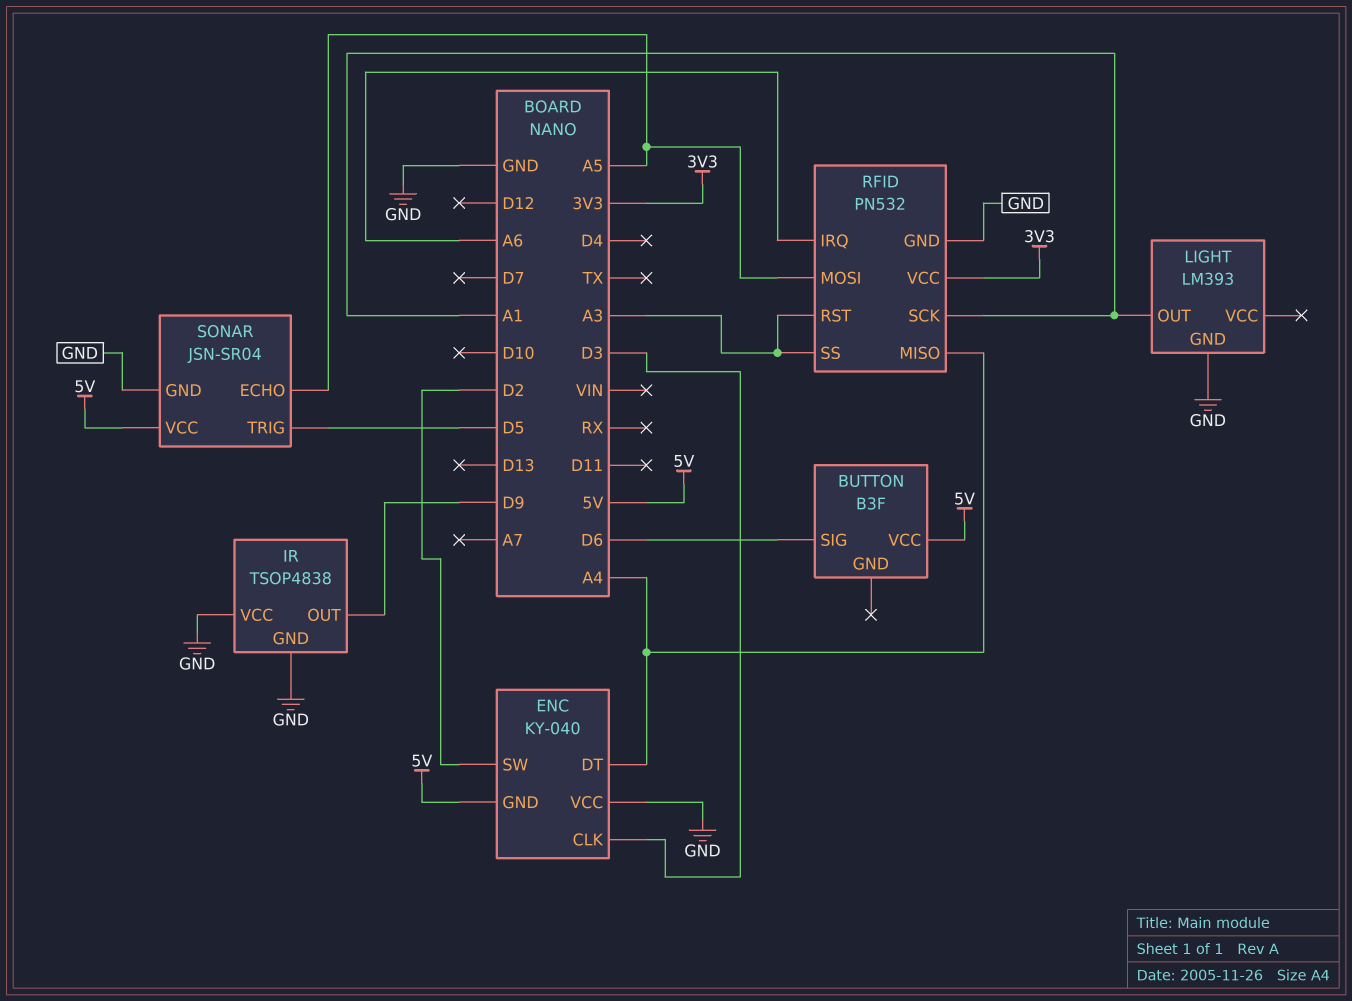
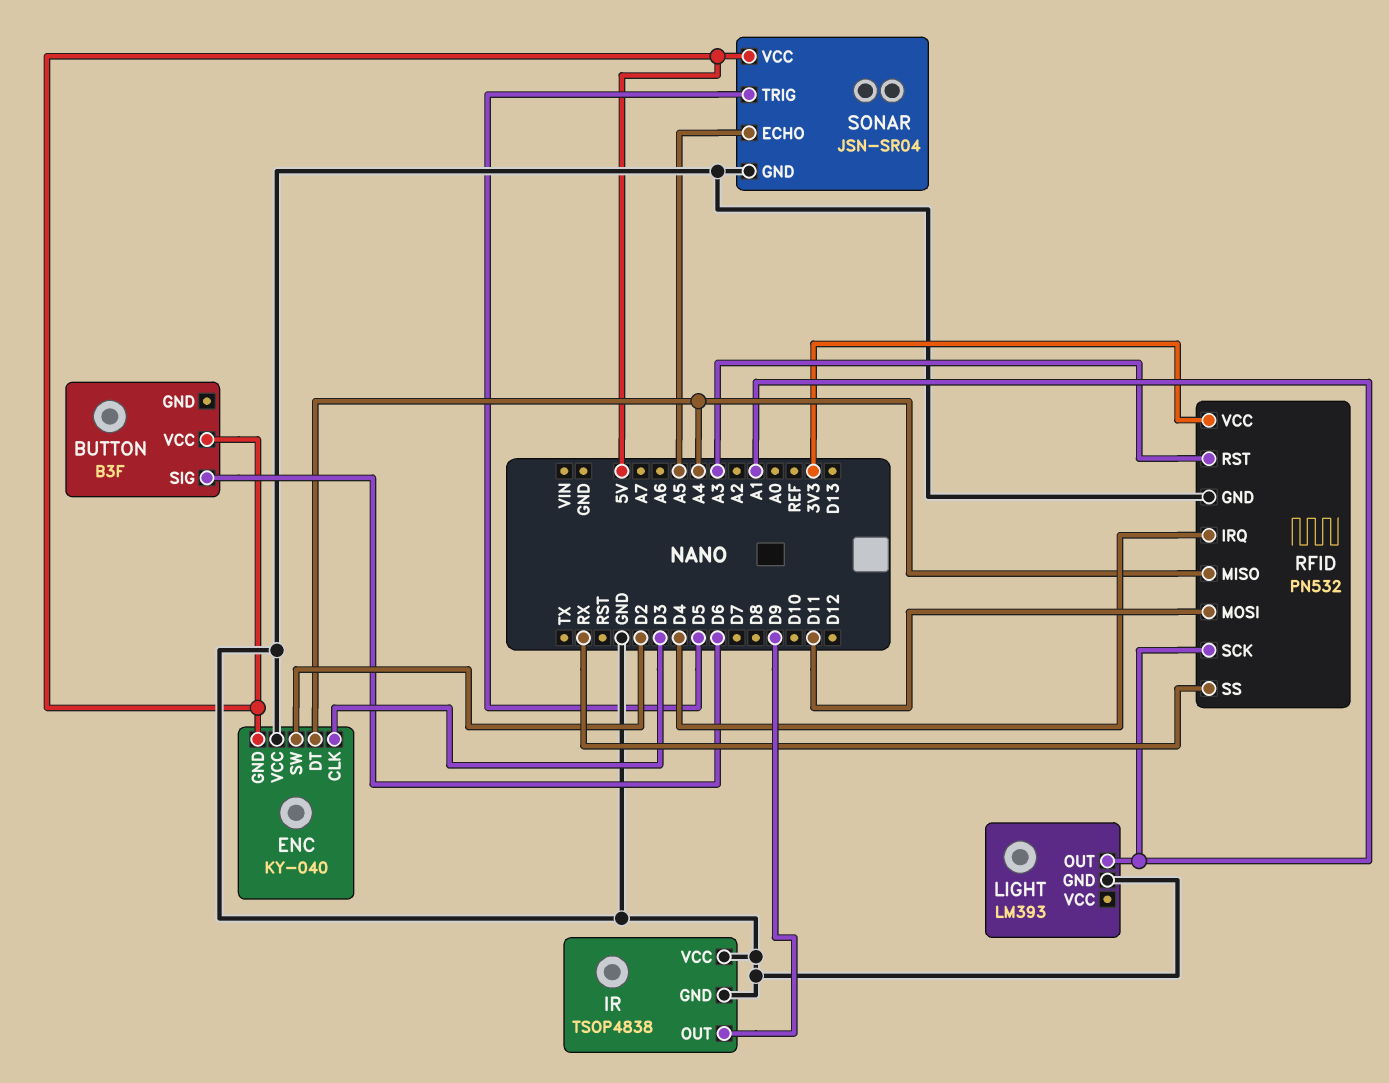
RFID pin IRQ: A6 -> D4
RFID pin MOSI: A5 -> D11
RFID pin SS: A3 -> RX

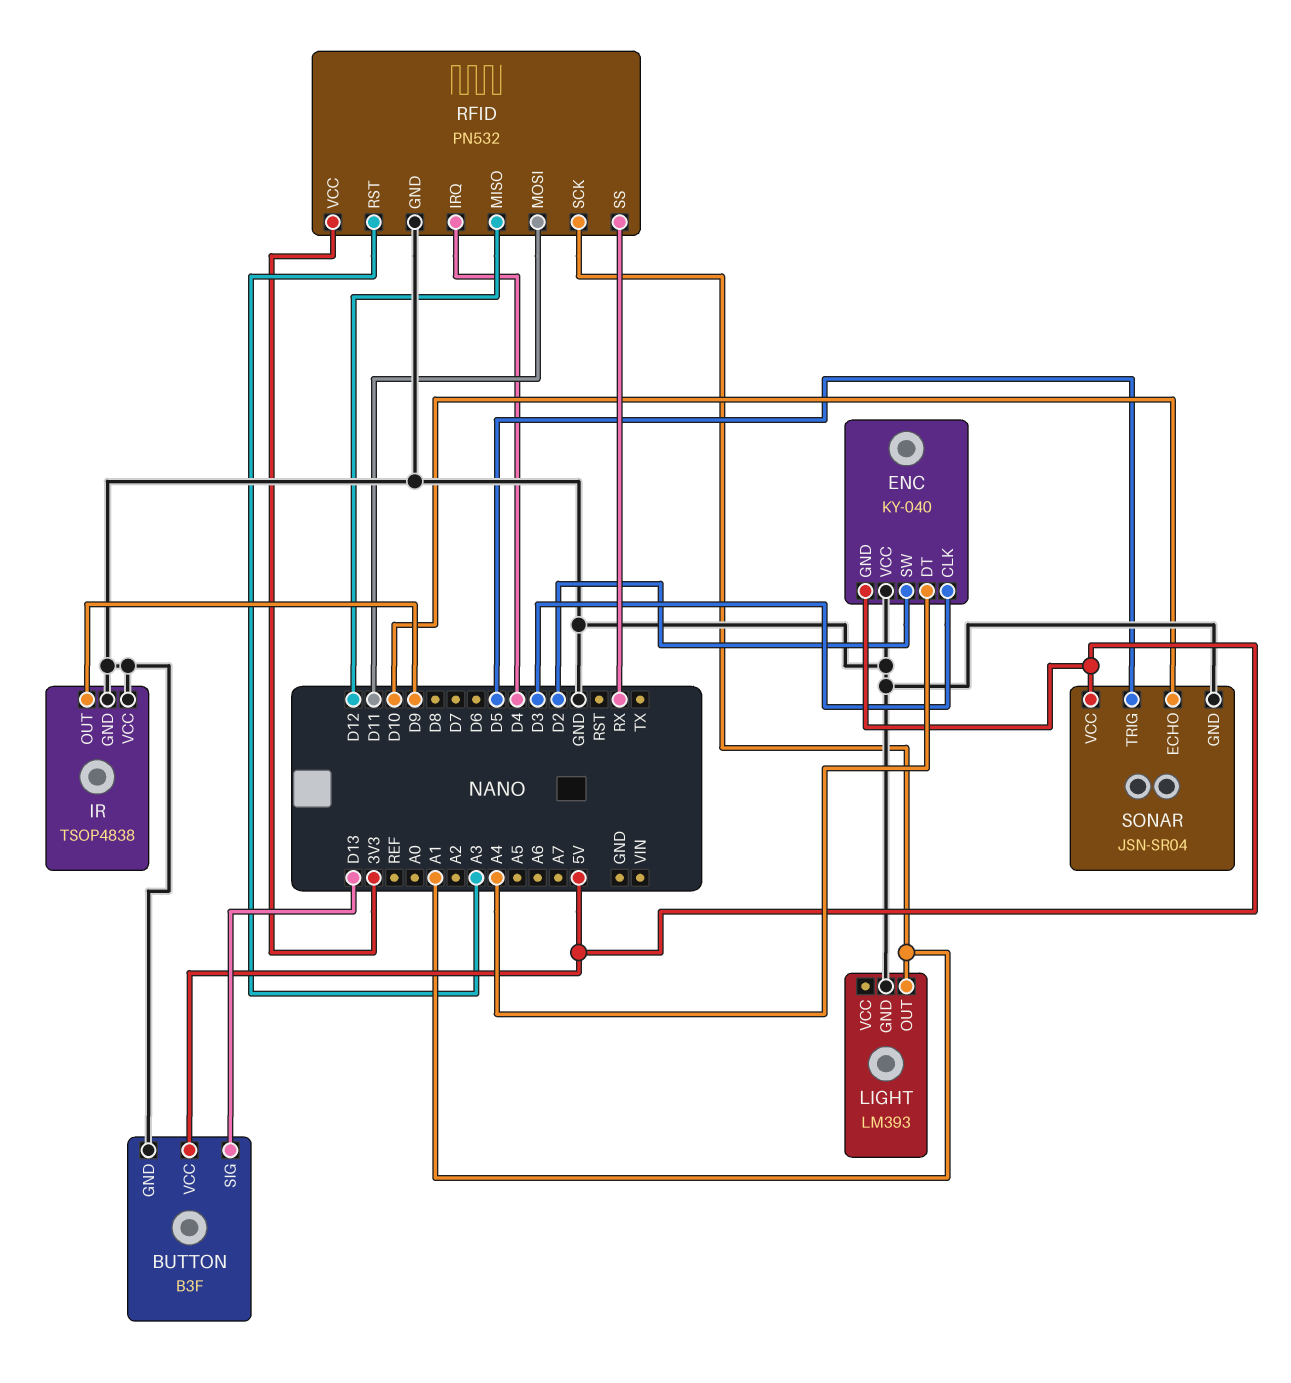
BUTTON pin GND: none -> GND
BUTTON pin SIG: D6 -> D13
RFID pin MISO: A4 -> D12
SONAR pin ECHO: A5 -> D10

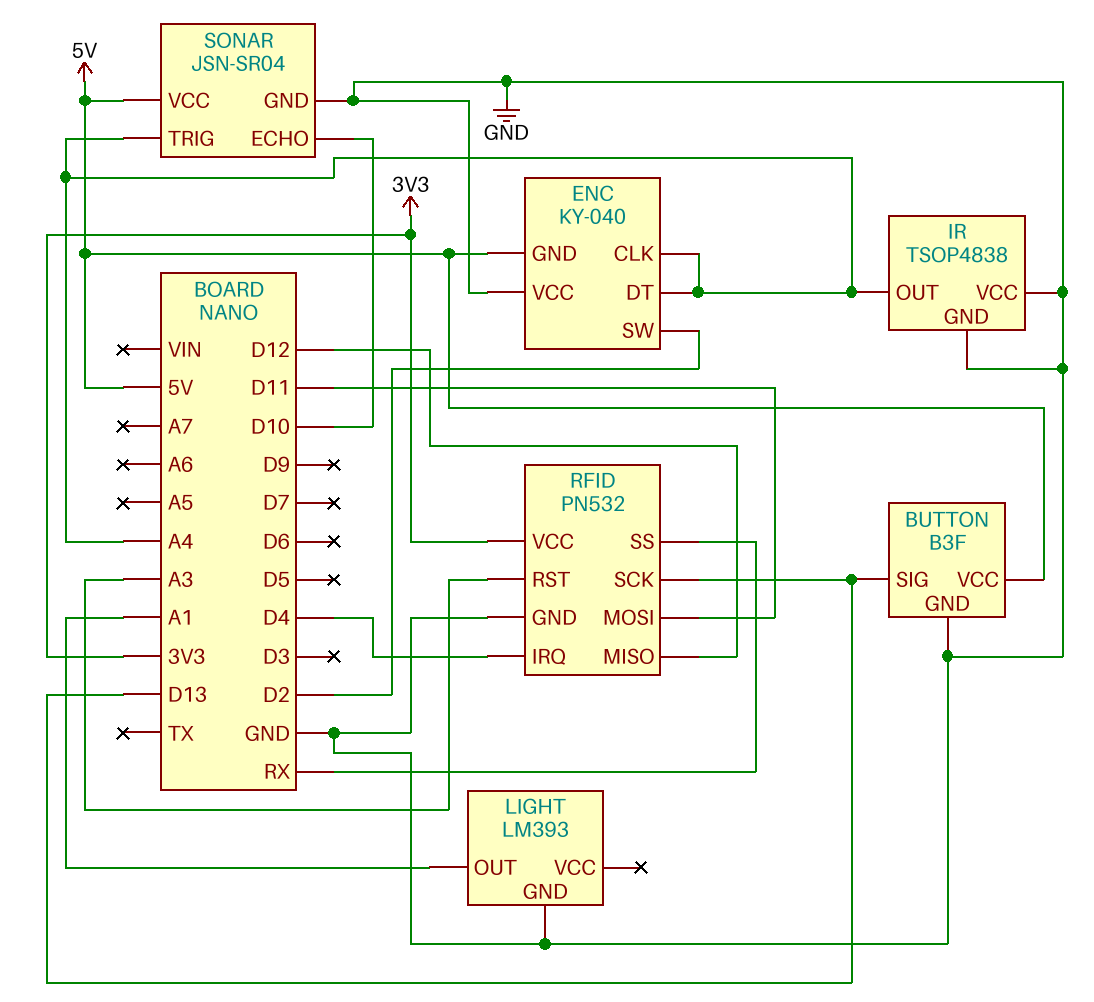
ENC pin CLK: D3 -> A4
IR pin OUT: D9 -> A4
RFID pin SCK: A1 -> D13
SONAR pin TRIG: D5 -> A4

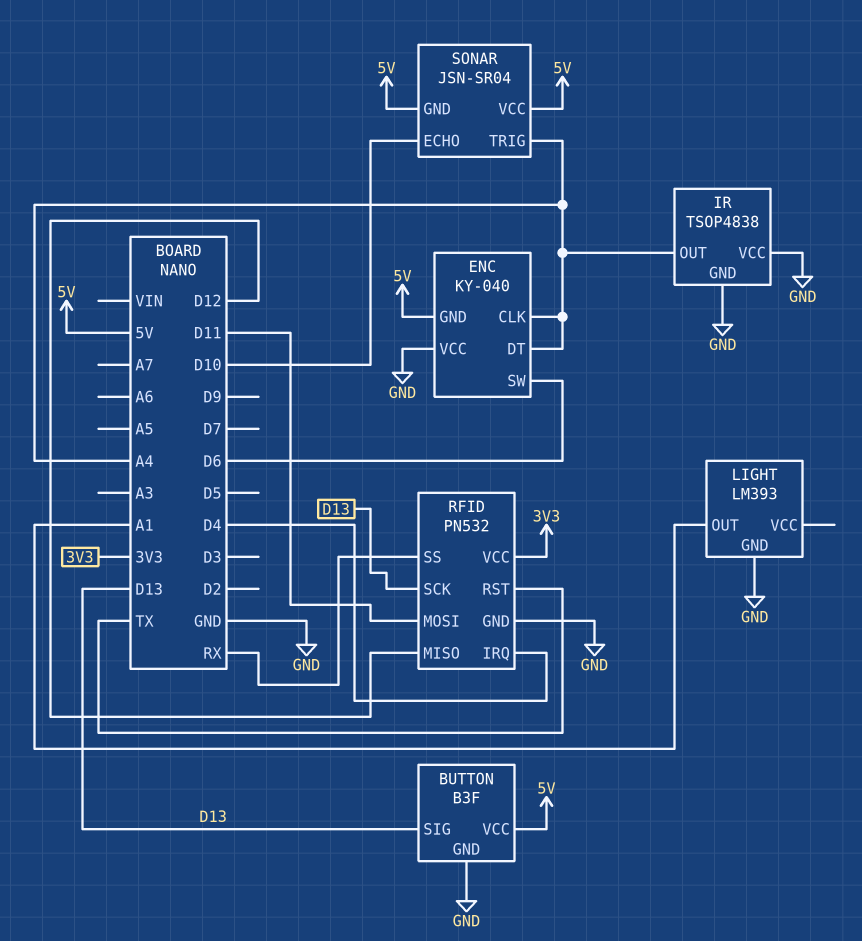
ENC pin SW: D2 -> D6
RFID pin RST: A3 -> TX
SONAR pin GND: GND -> 5V

